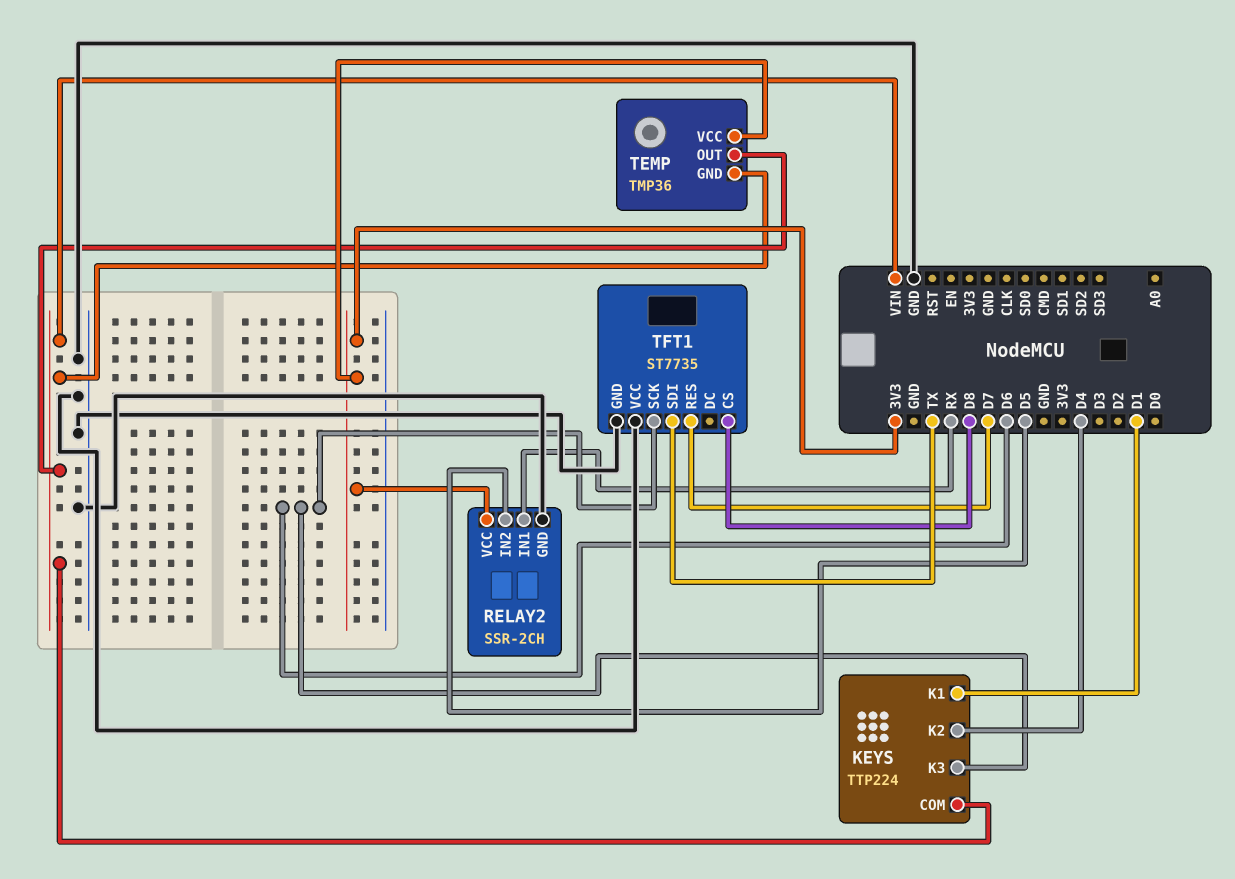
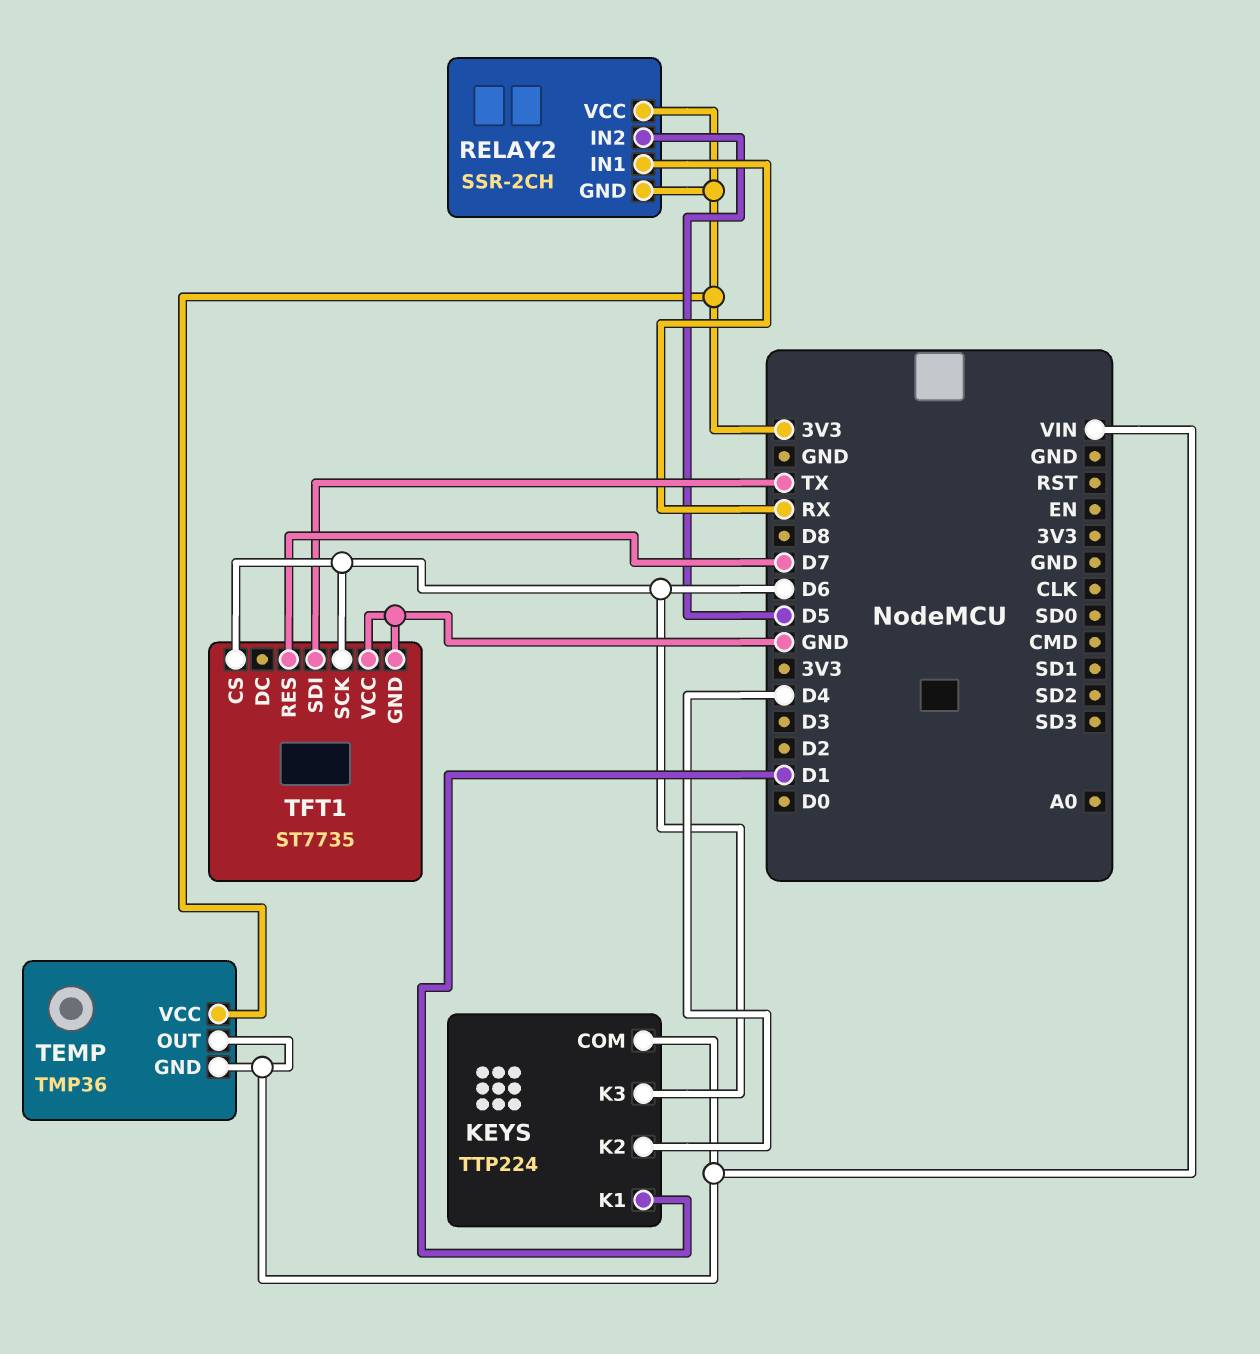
RELAY2 pin GND: GND -> 3V3
TFT1 pin CS: D8 -> D6

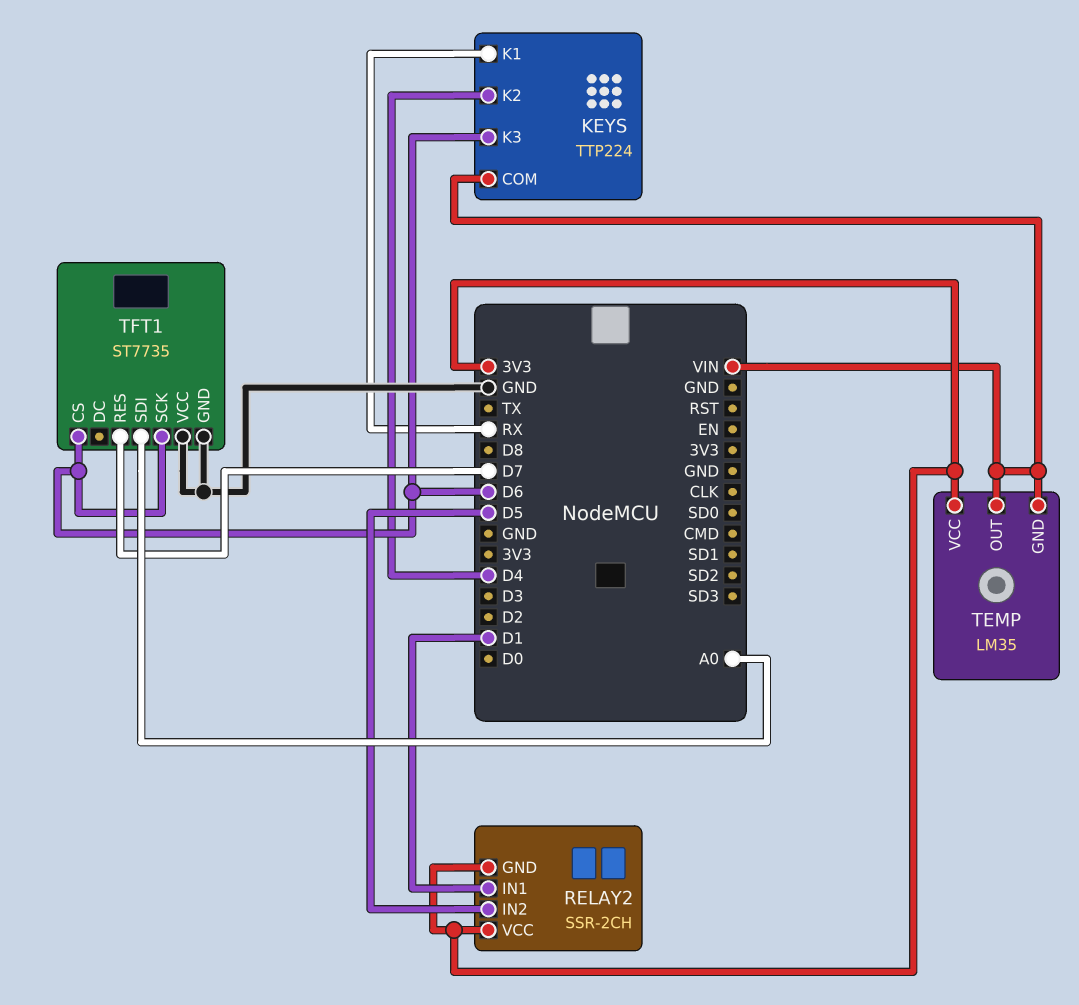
KEYS pin K1: D1 -> RX
RELAY2 pin IN1: RX -> D1
TEMP: TMP36 -> LM35
TFT1 pin SDI: TX -> A0

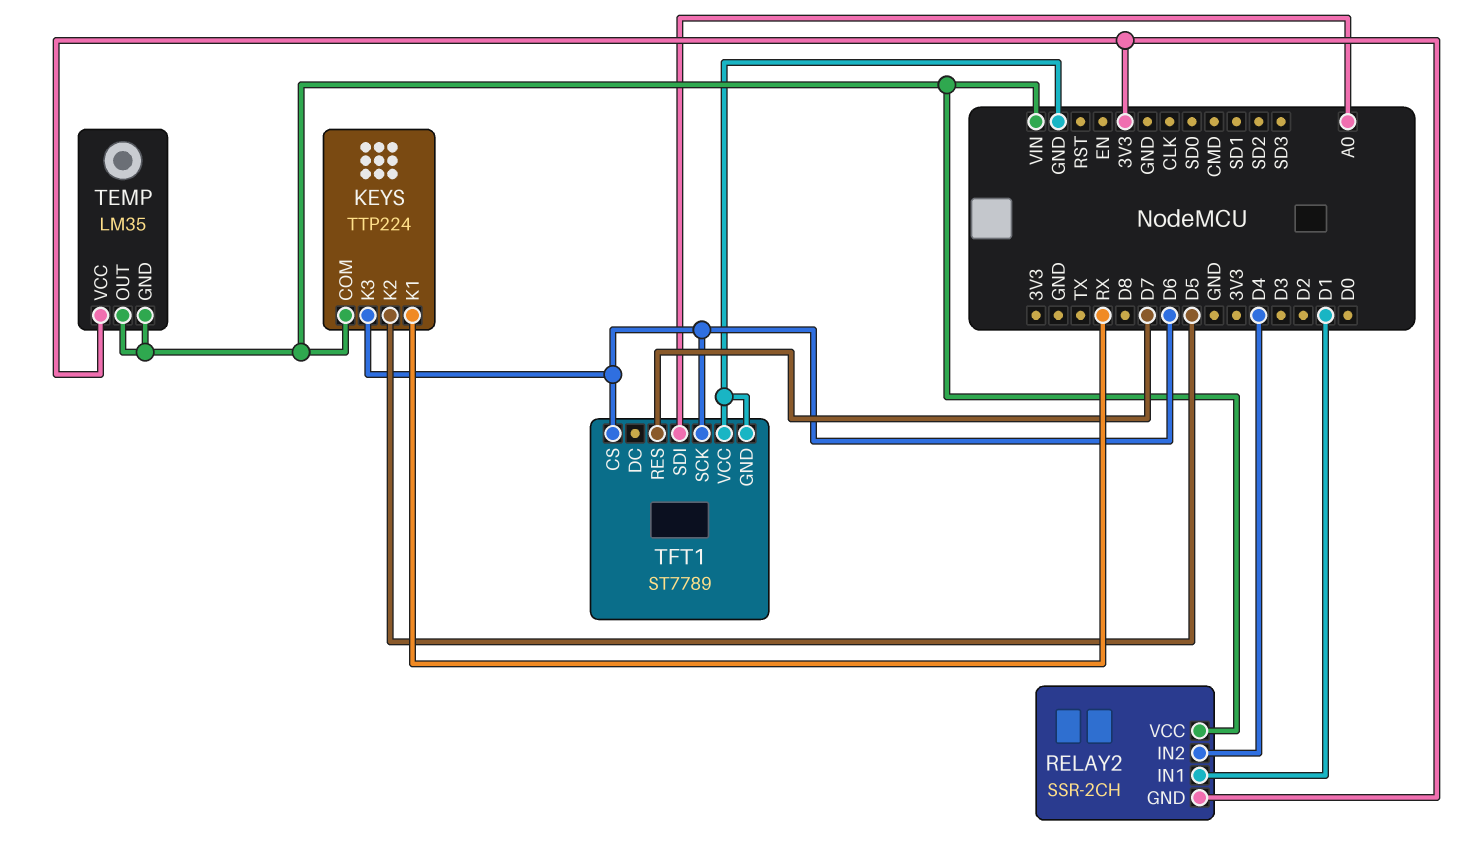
KEYS pin K2: D4 -> D5
RELAY2 pin IN2: D5 -> D4
RELAY2 pin VCC: 3V3 -> VIN
TFT1: ST7735 -> ST7789

